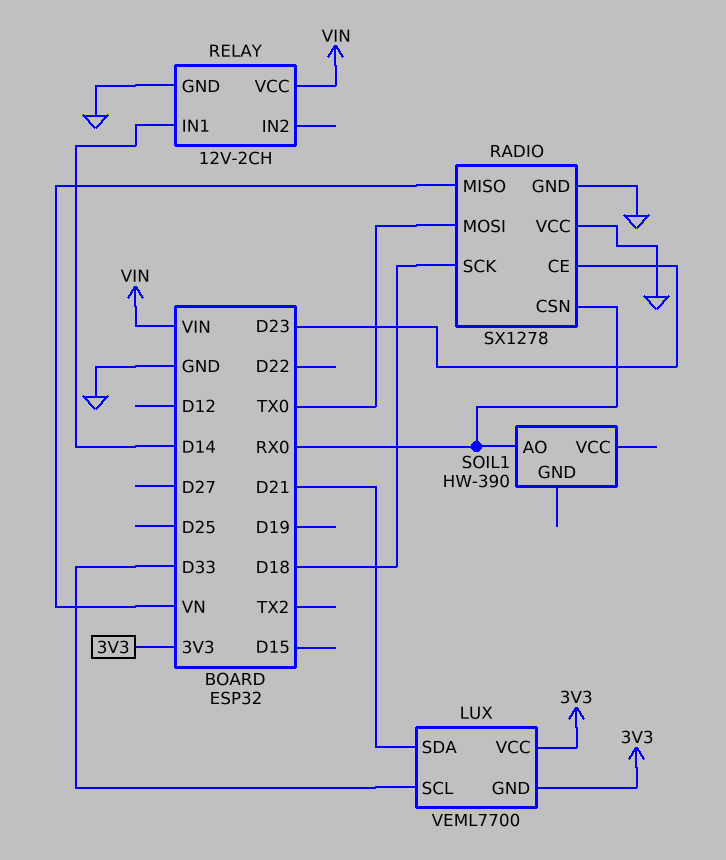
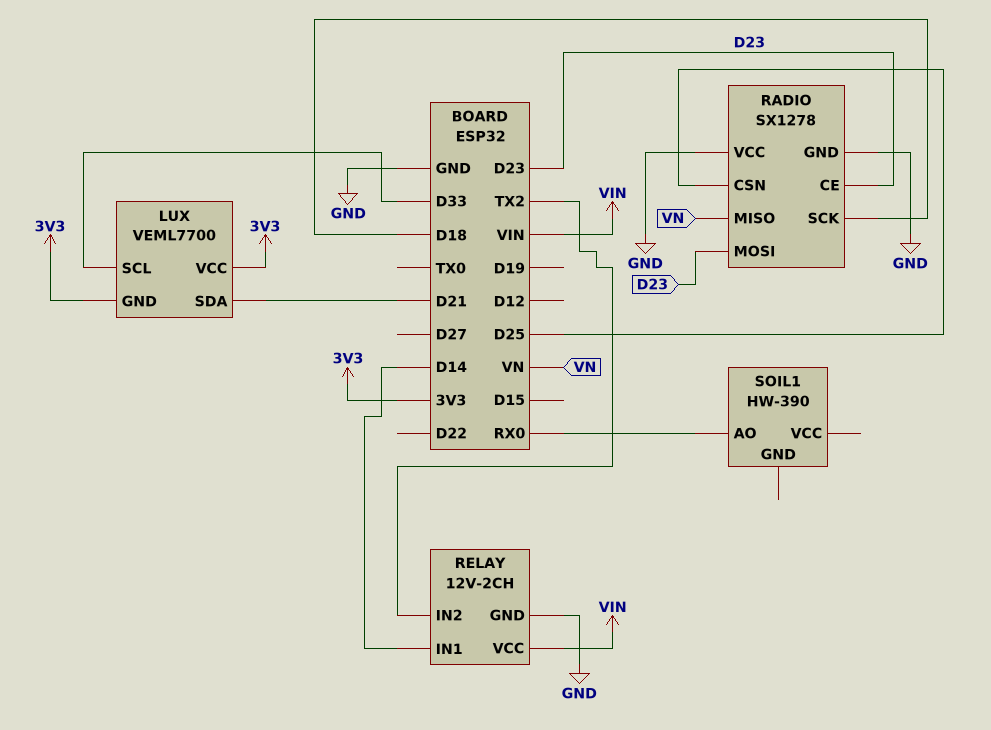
RADIO pin CSN: RX0 -> D25
RADIO pin MOSI: TX0 -> D23
RELAY pin IN2: none -> TX2

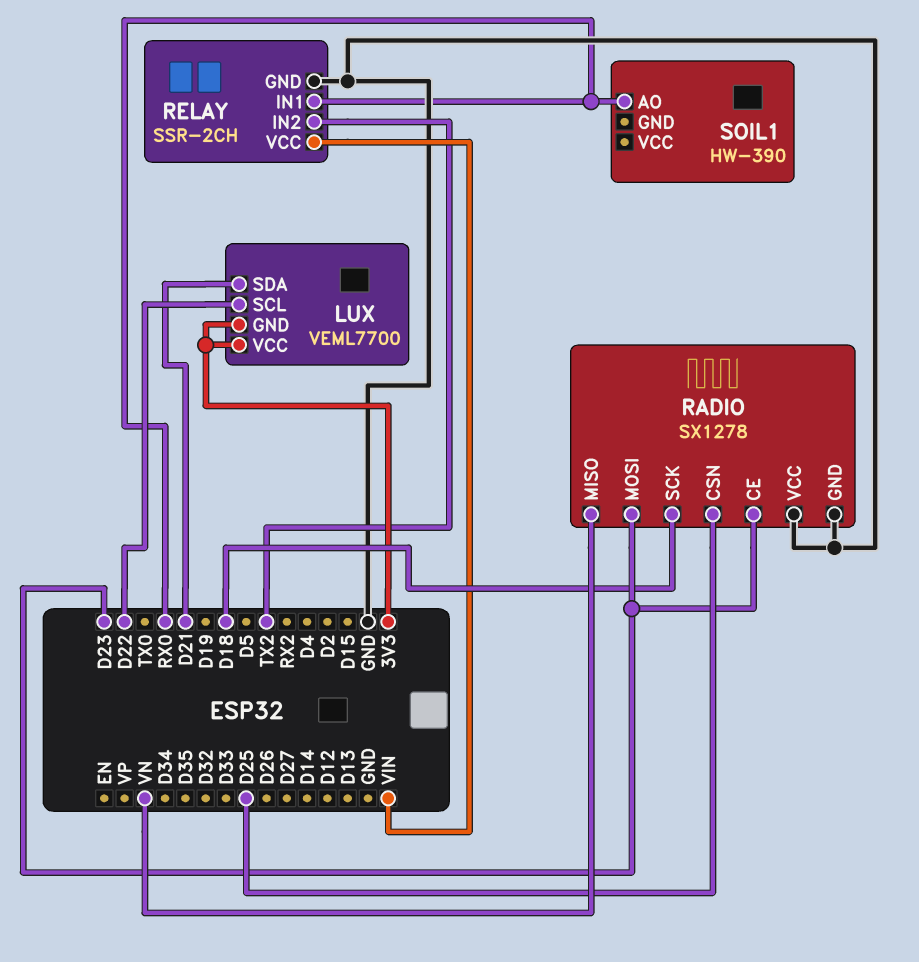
LUX pin SCL: D33 -> D22
RELAY: 12V-2CH -> SSR-2CH
RELAY pin IN1: D14 -> RX0

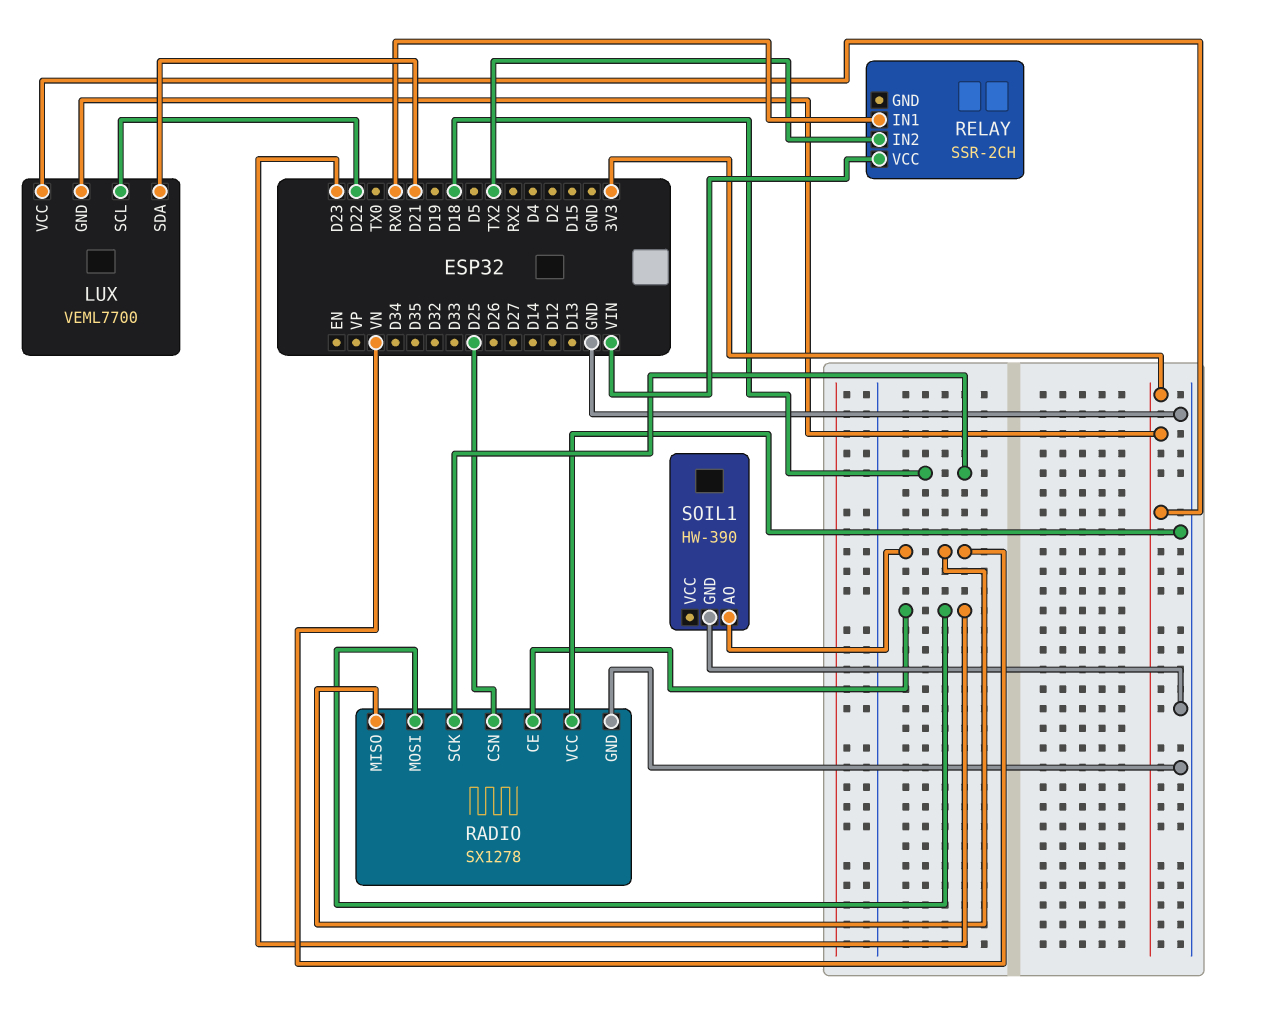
RELAY pin GND: GND -> none
SOIL1 pin AO: RX0 -> VN
SOIL1 pin GND: none -> GND

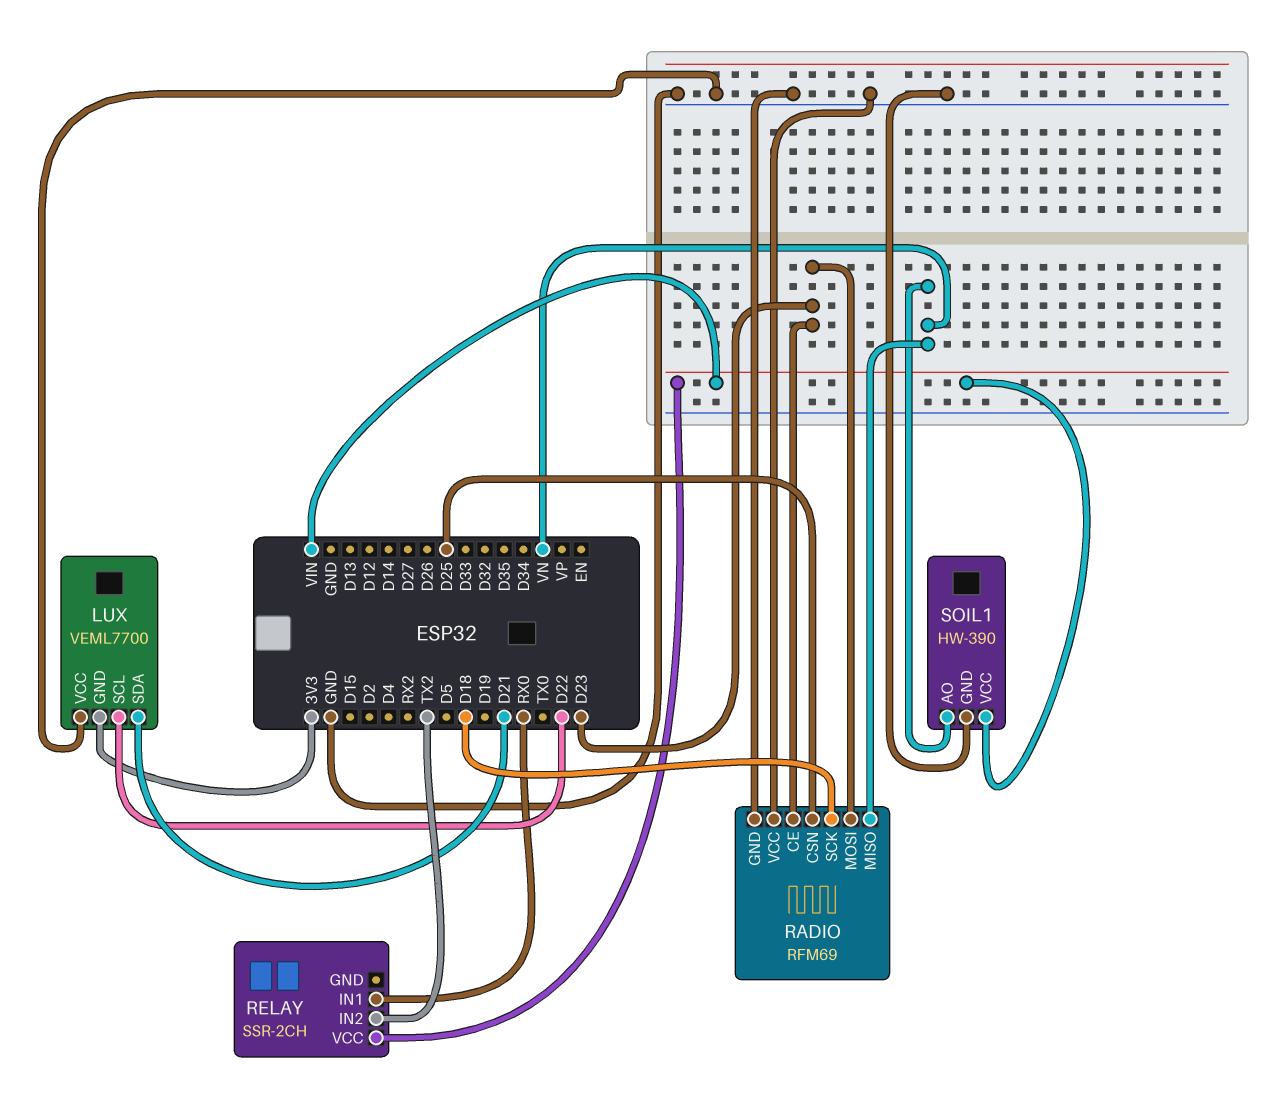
LUX pin VCC: 3V3 -> GND
RADIO: SX1278 -> RFM69
SOIL1 pin VCC: none -> VIN

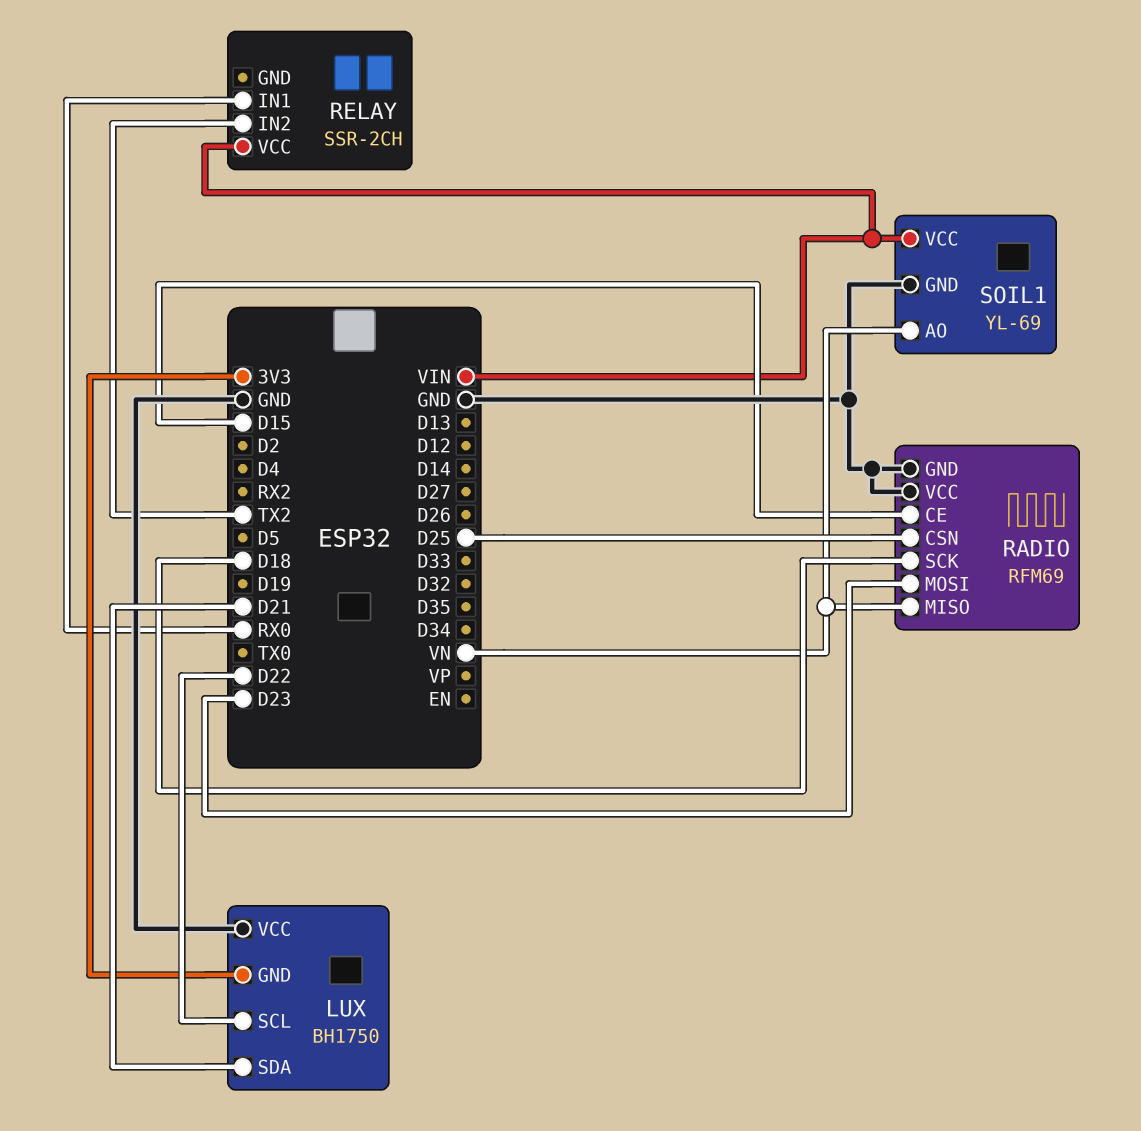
LUX: VEML7700 -> BH1750
RADIO pin CE: D23 -> D15
SOIL1: HW-390 -> YL-69

